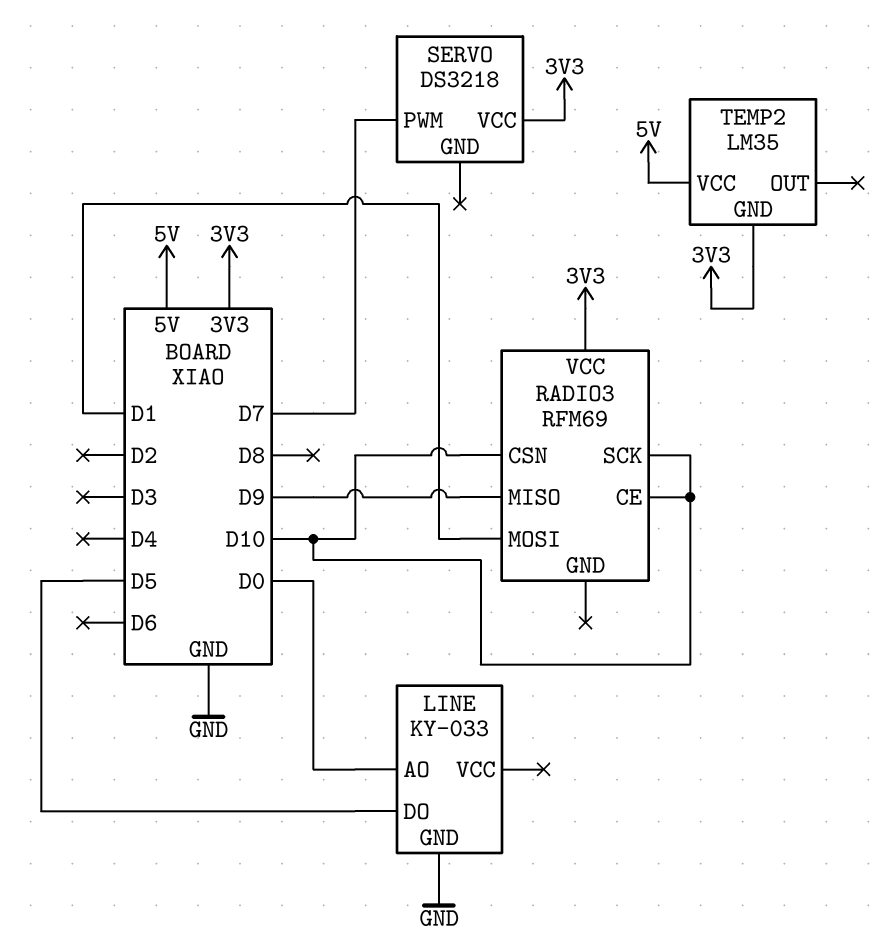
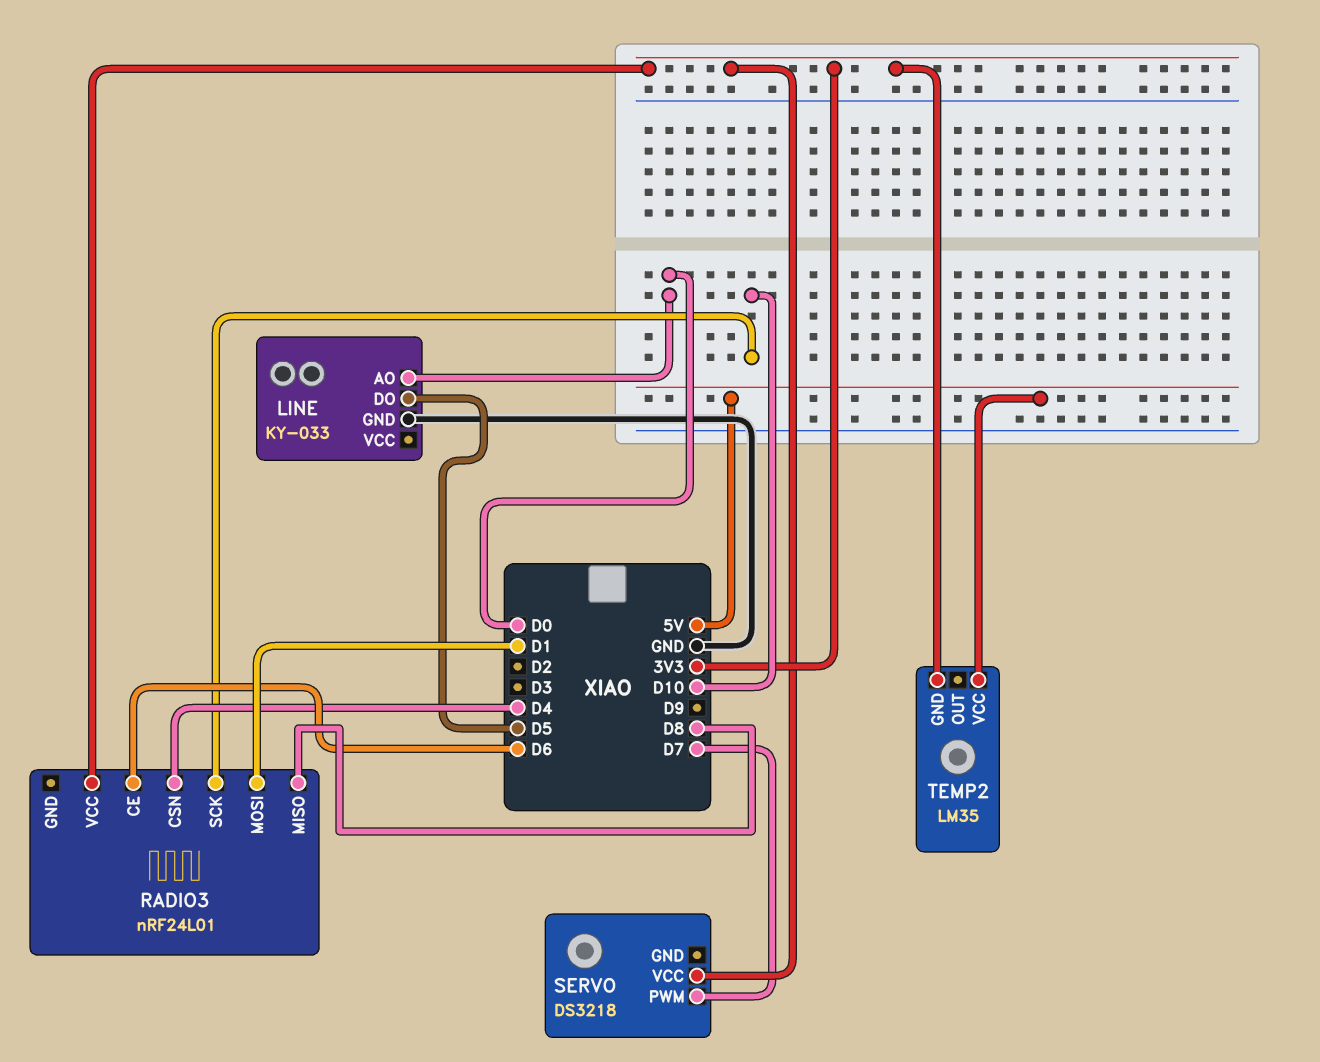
RADIO3: RFM69 -> nRF24L01
RADIO3 pin CE: D10 -> D6
RADIO3 pin CSN: D10 -> D4
RADIO3 pin MISO: D9 -> D8

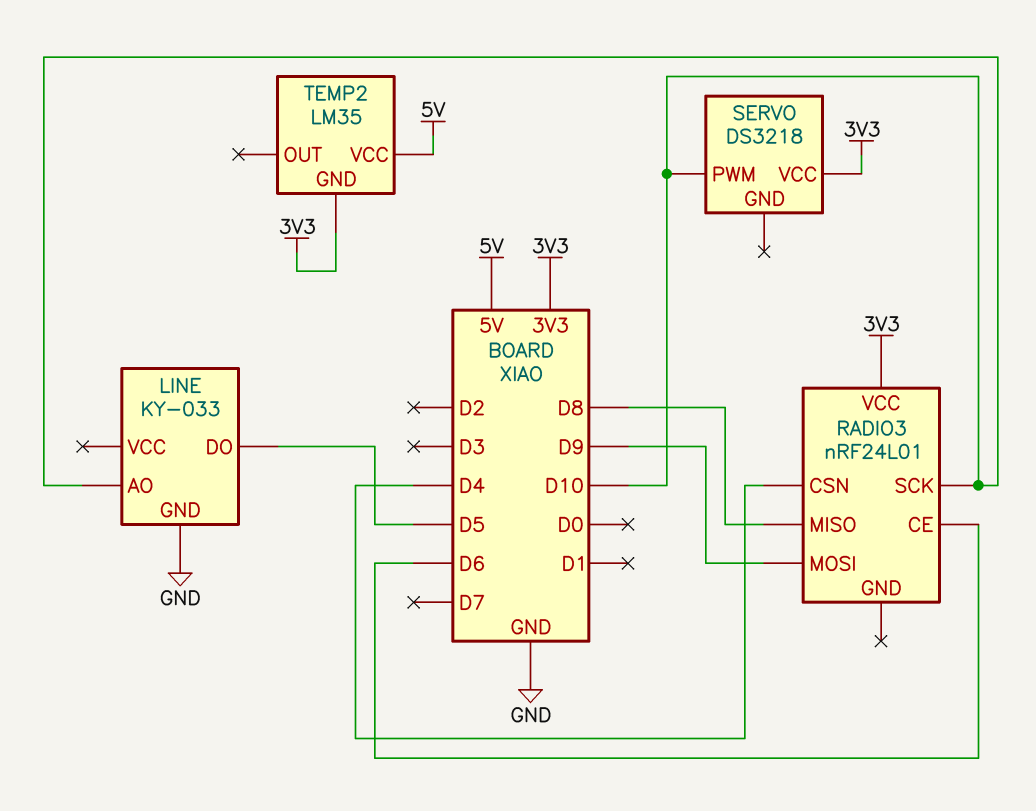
LINE pin AO: D0 -> D10
RADIO3 pin MOSI: D1 -> D9
SERVO pin PWM: D7 -> D10

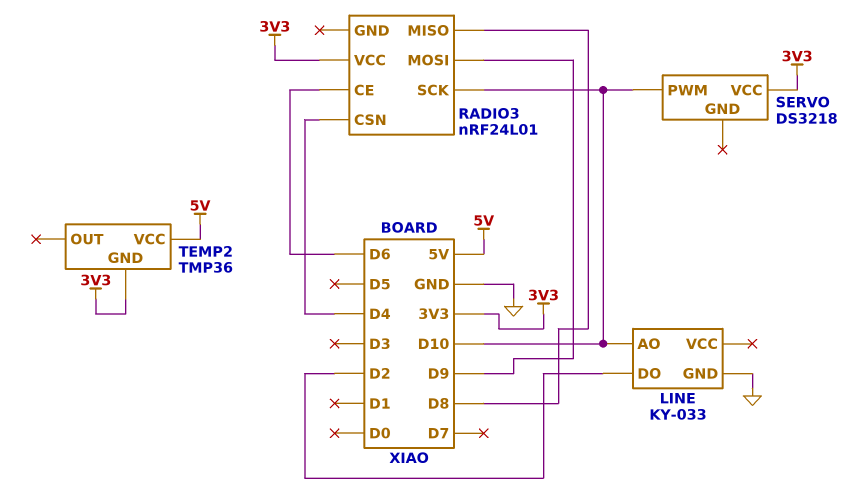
LINE pin DO: D5 -> D2
TEMP2: LM35 -> TMP36

